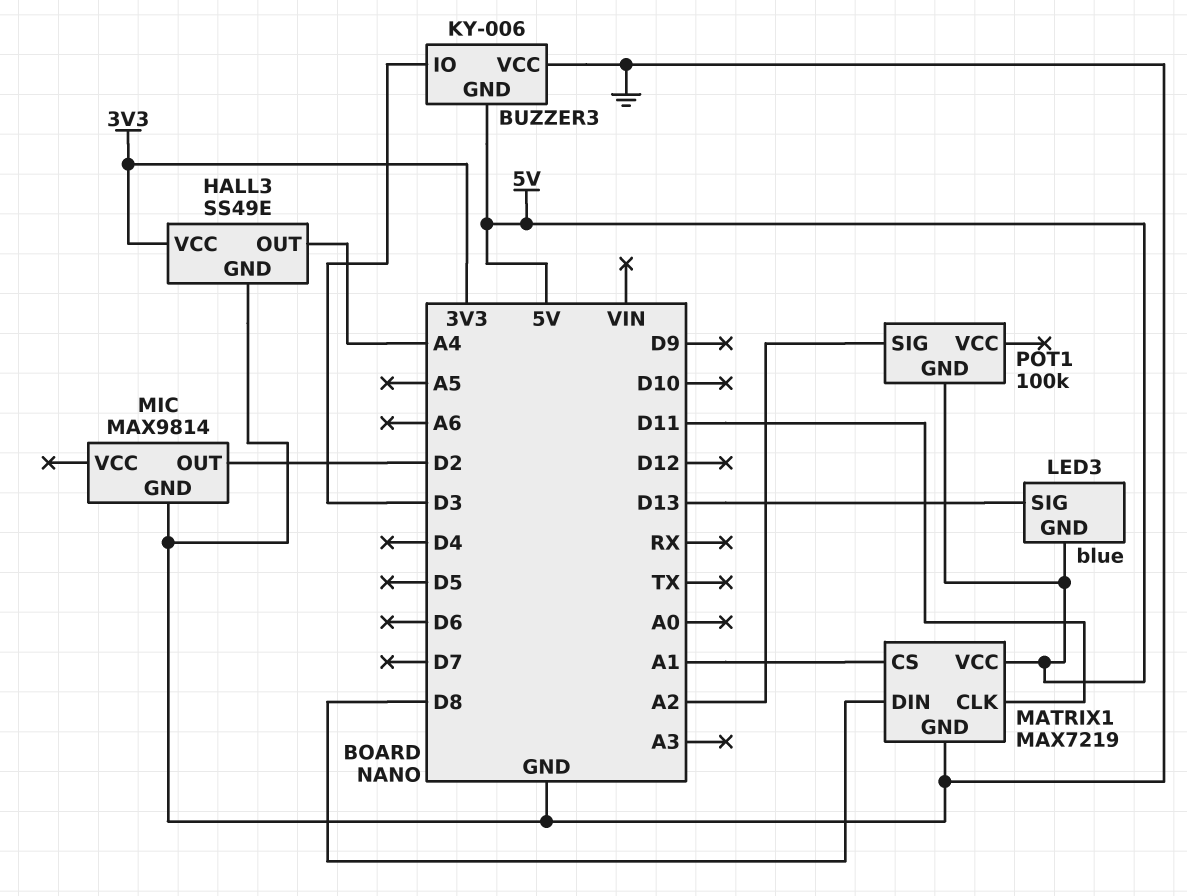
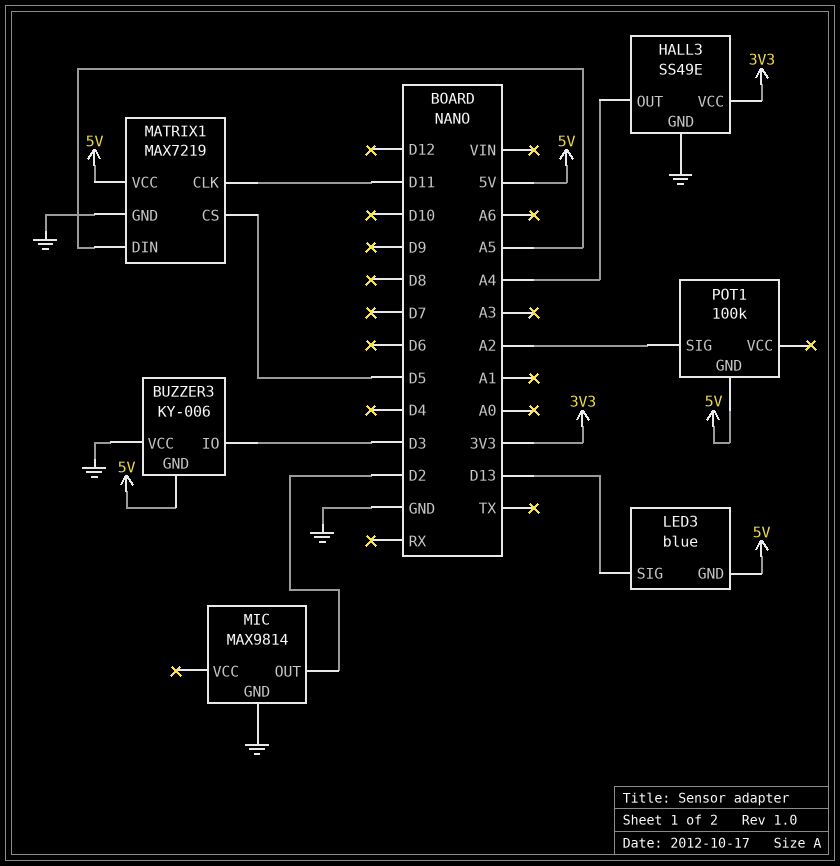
MATRIX1 pin CS: A1 -> D5
MATRIX1 pin DIN: D8 -> A5

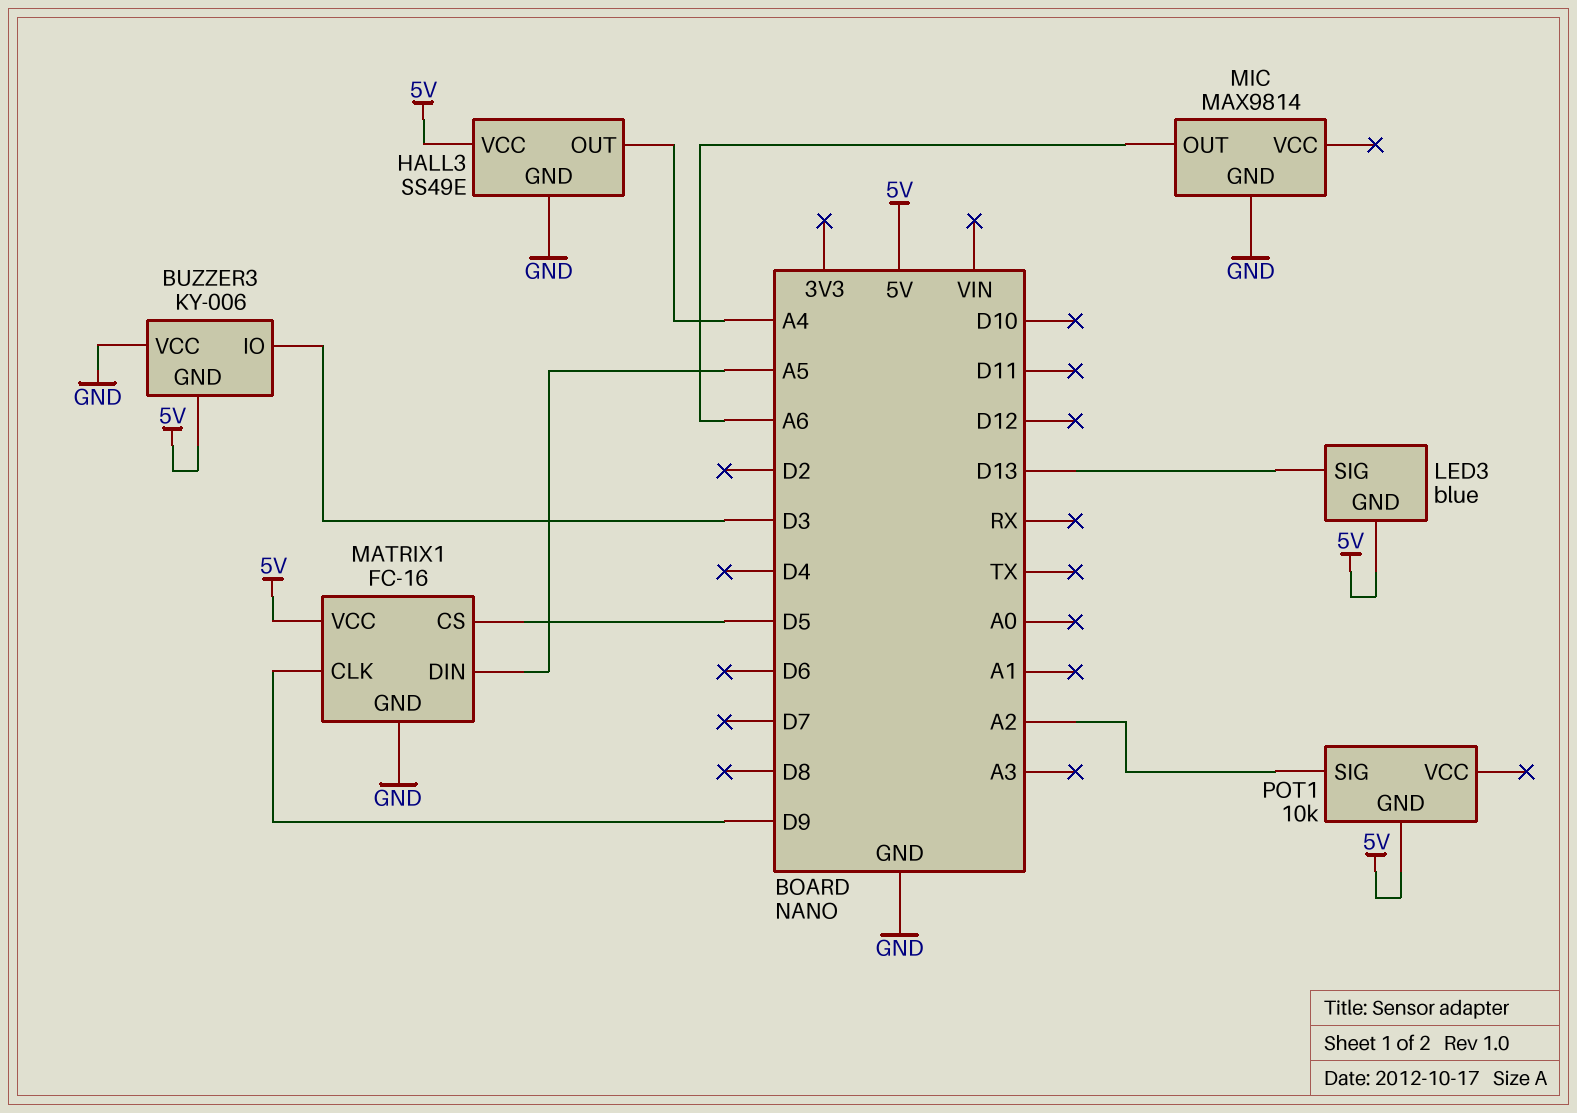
HALL3 pin VCC: 3V3 -> 5V
MATRIX1: MAX7219 -> FC-16
MATRIX1 pin CLK: D11 -> D9
MIC pin OUT: D2 -> A6
POT1: 100k -> 10k

